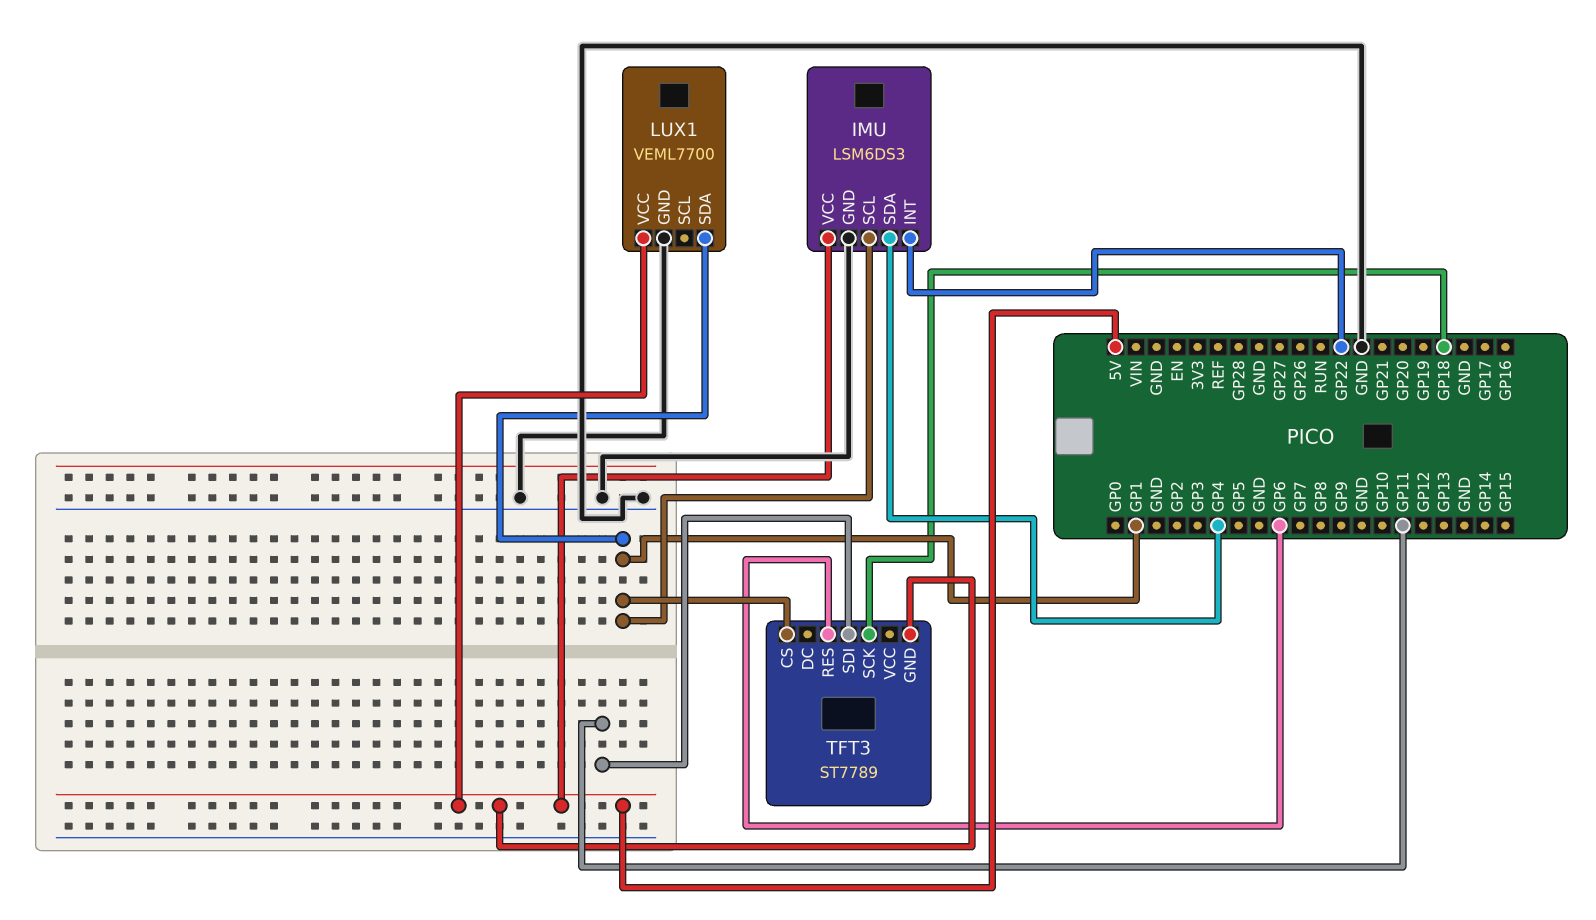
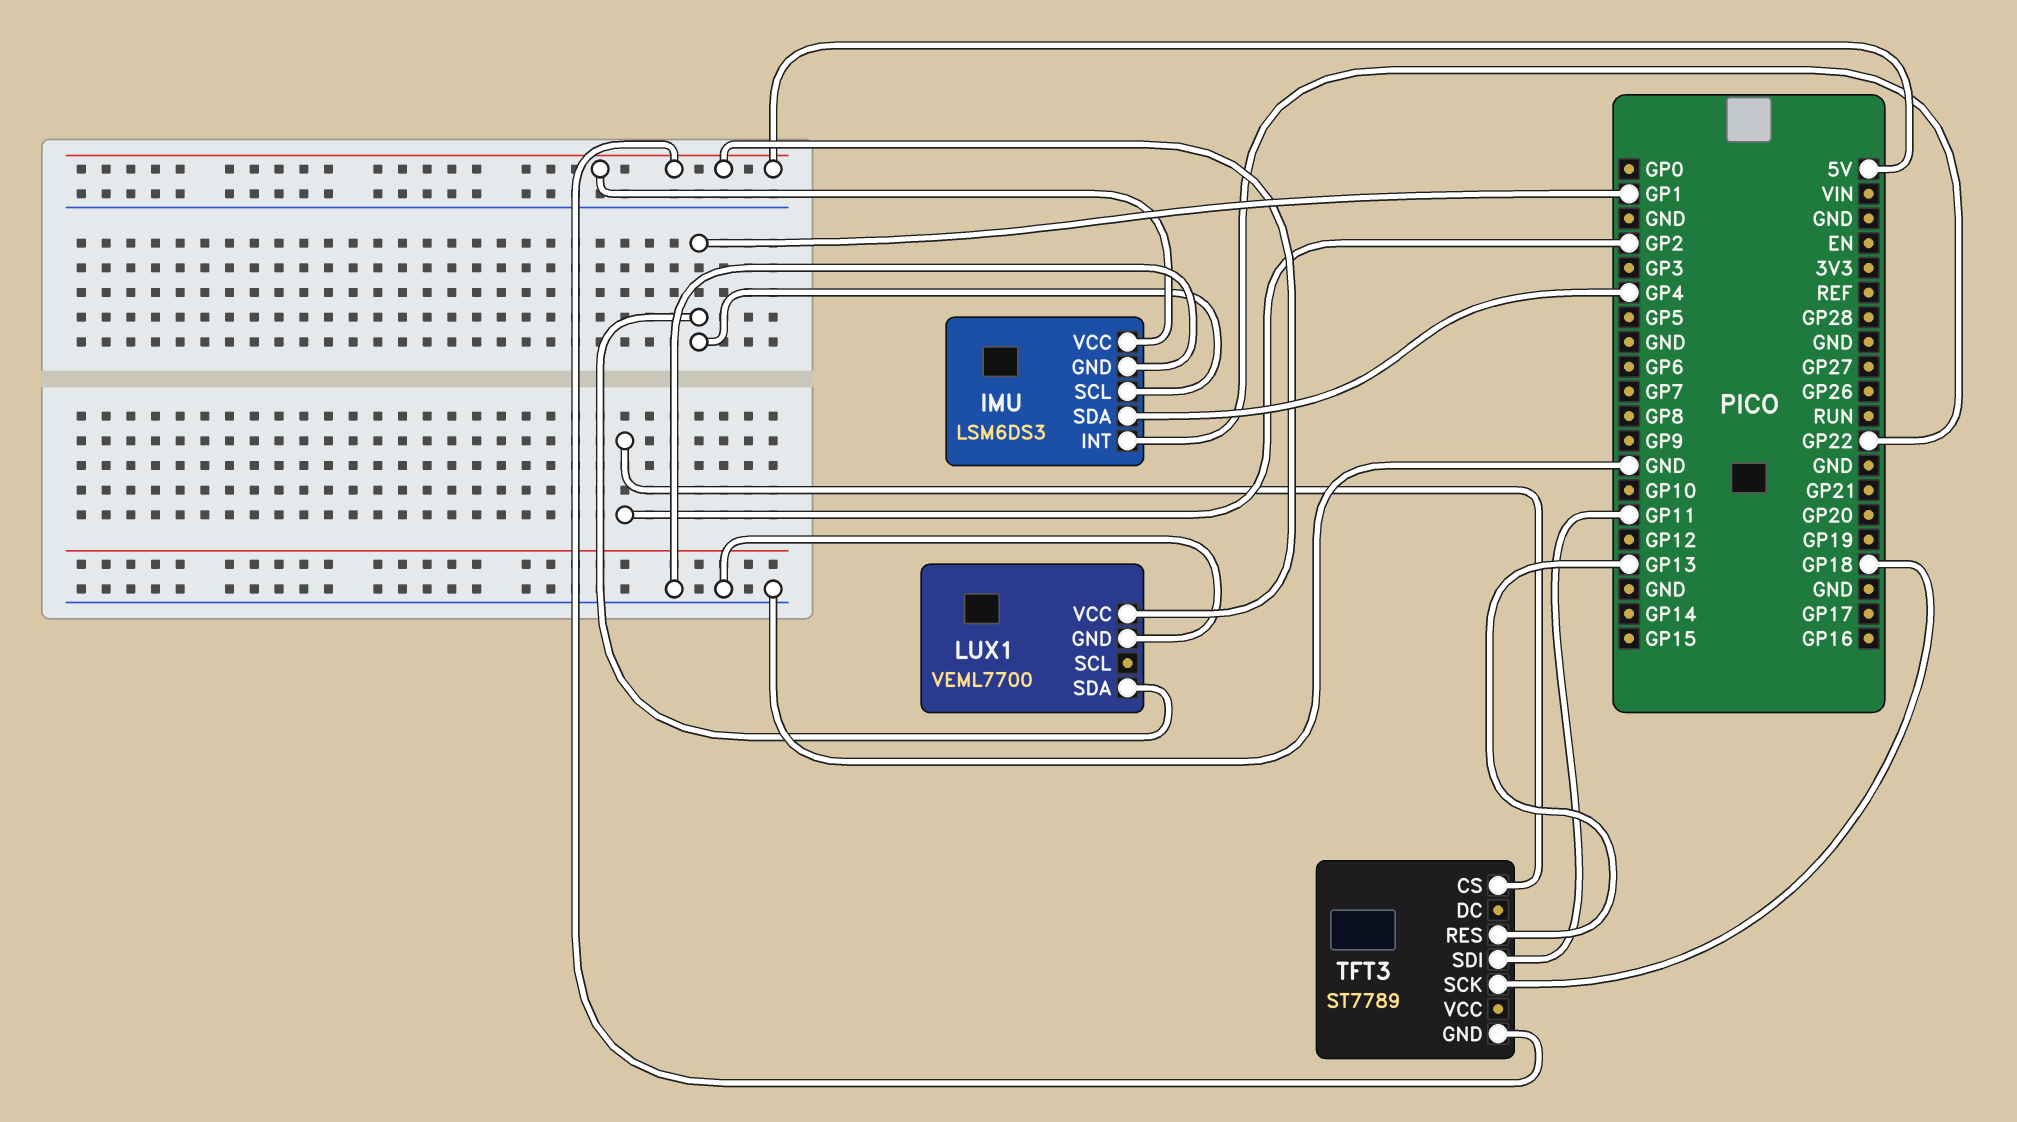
TFT3 pin CS: GP1 -> GP2
TFT3 pin RES: GP6 -> GP13

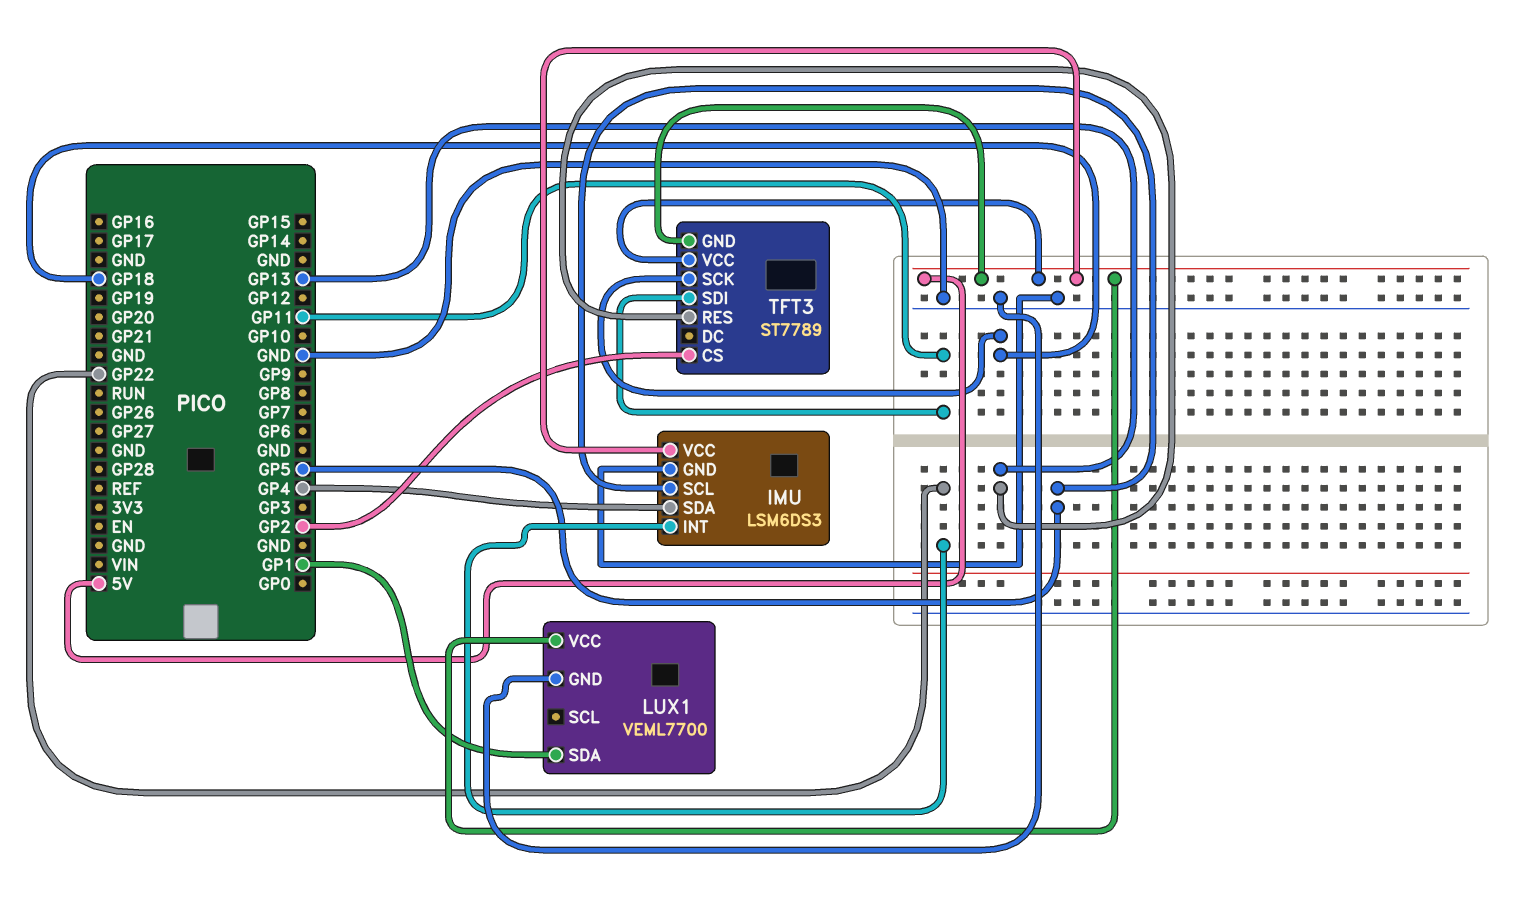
IMU pin SCL: GP1 -> GP5
TFT3 pin VCC: none -> 5V

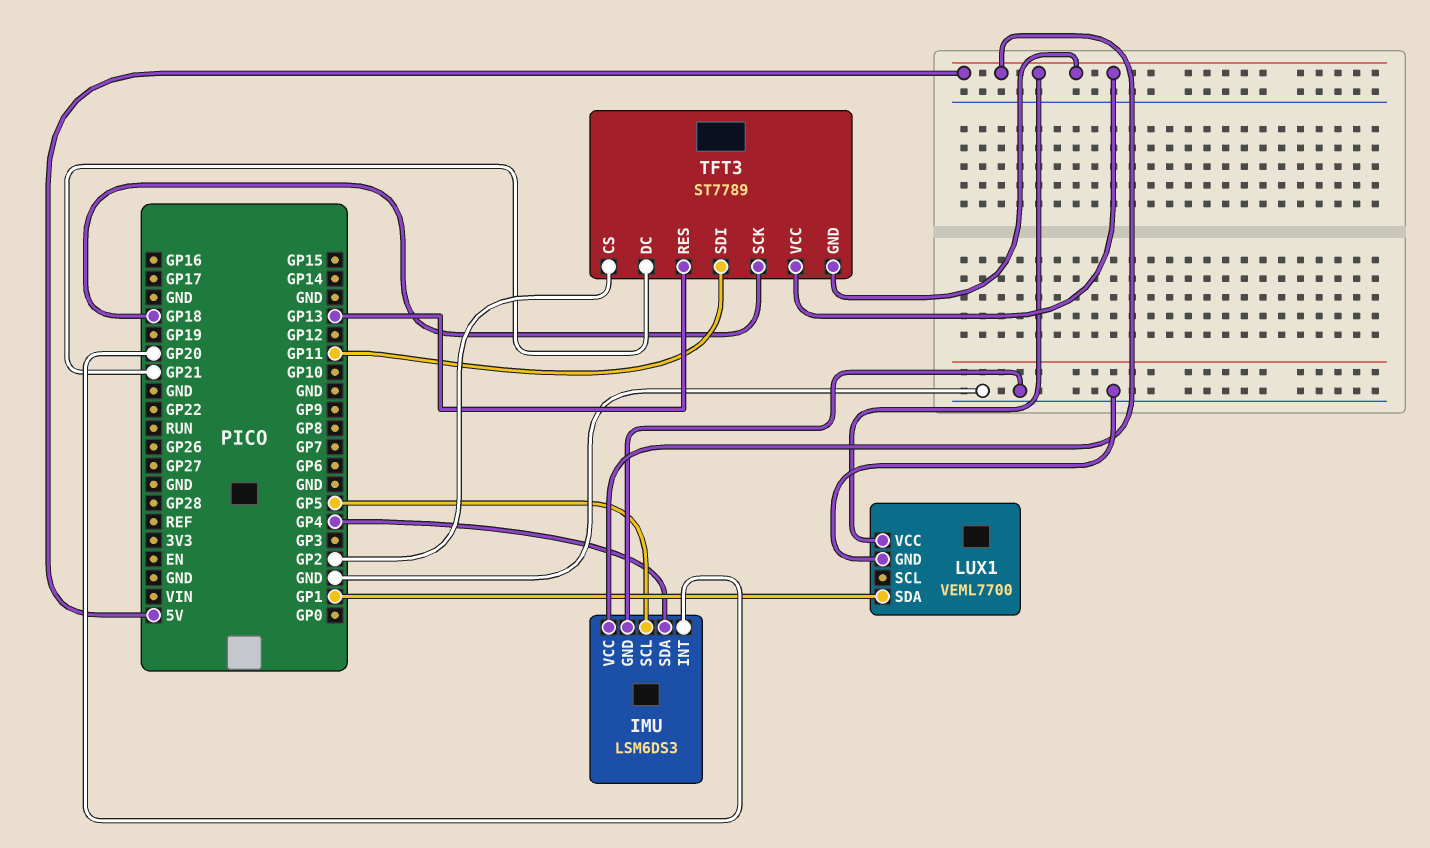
IMU pin INT: GP22 -> GP20
TFT3 pin DC: none -> GP21

